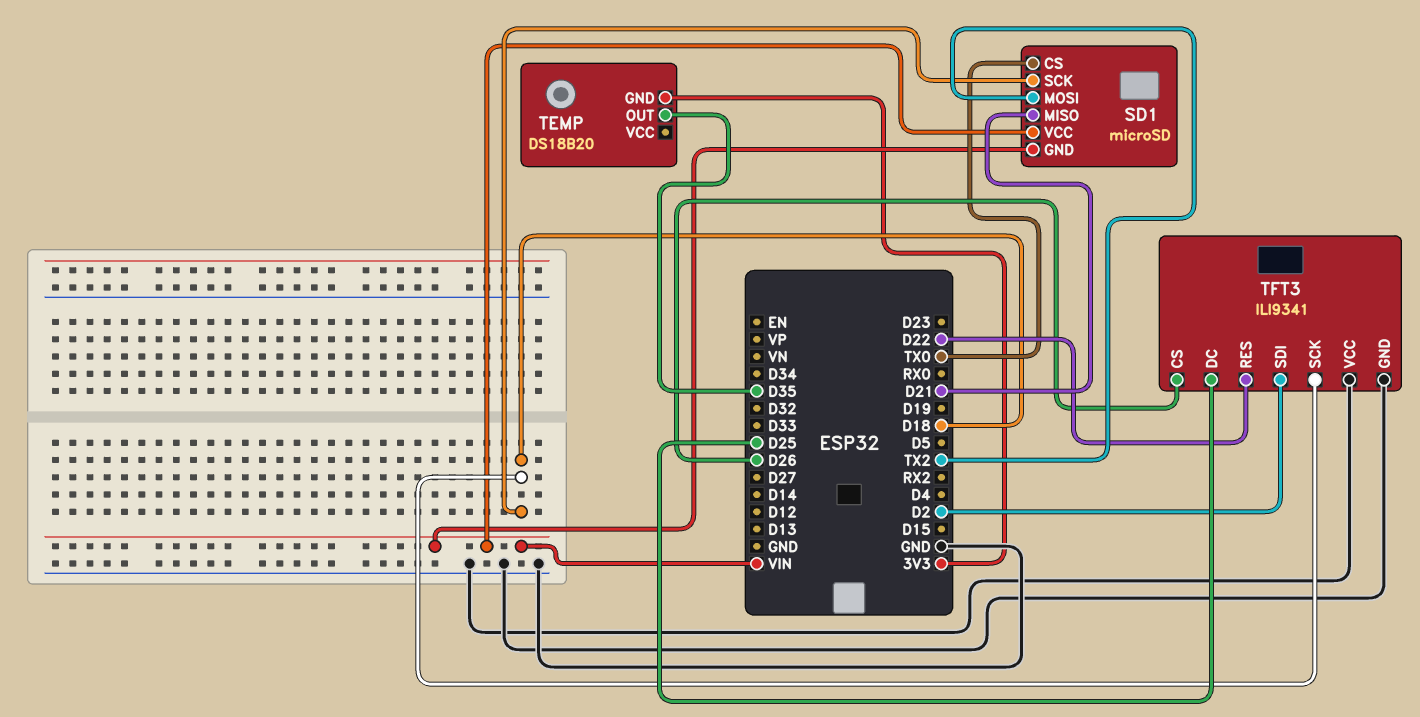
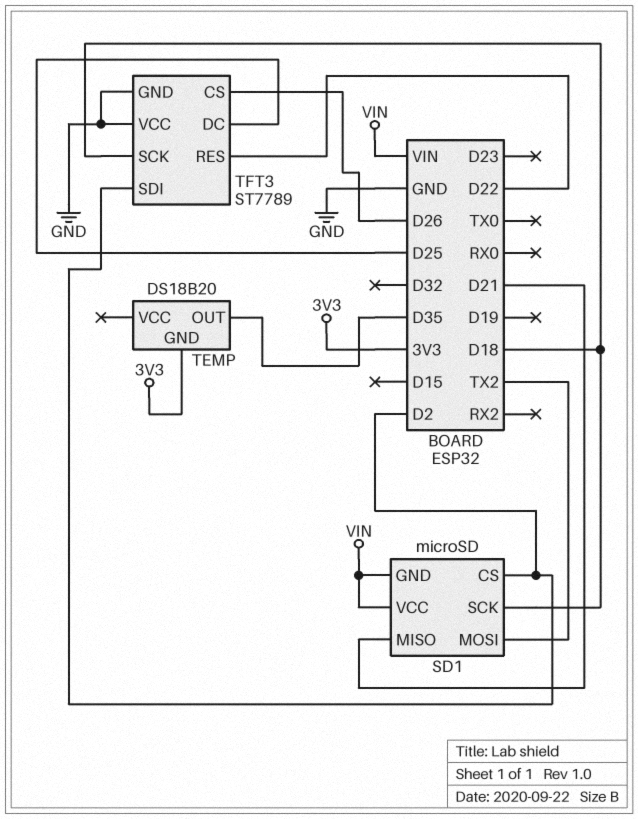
SD1 pin CS: TX0 -> D2
TFT3: ILI9341 -> ST7789

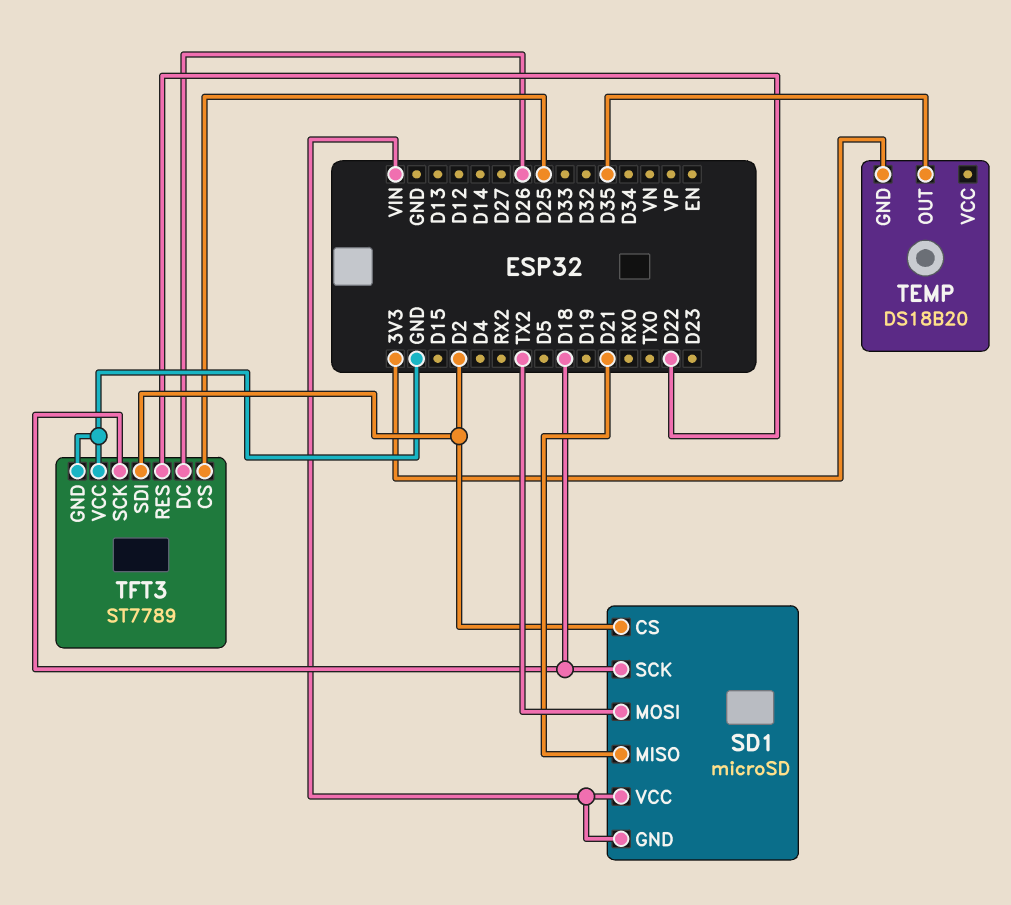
TFT3 pin CS: D26 -> D25
TFT3 pin DC: D25 -> D26

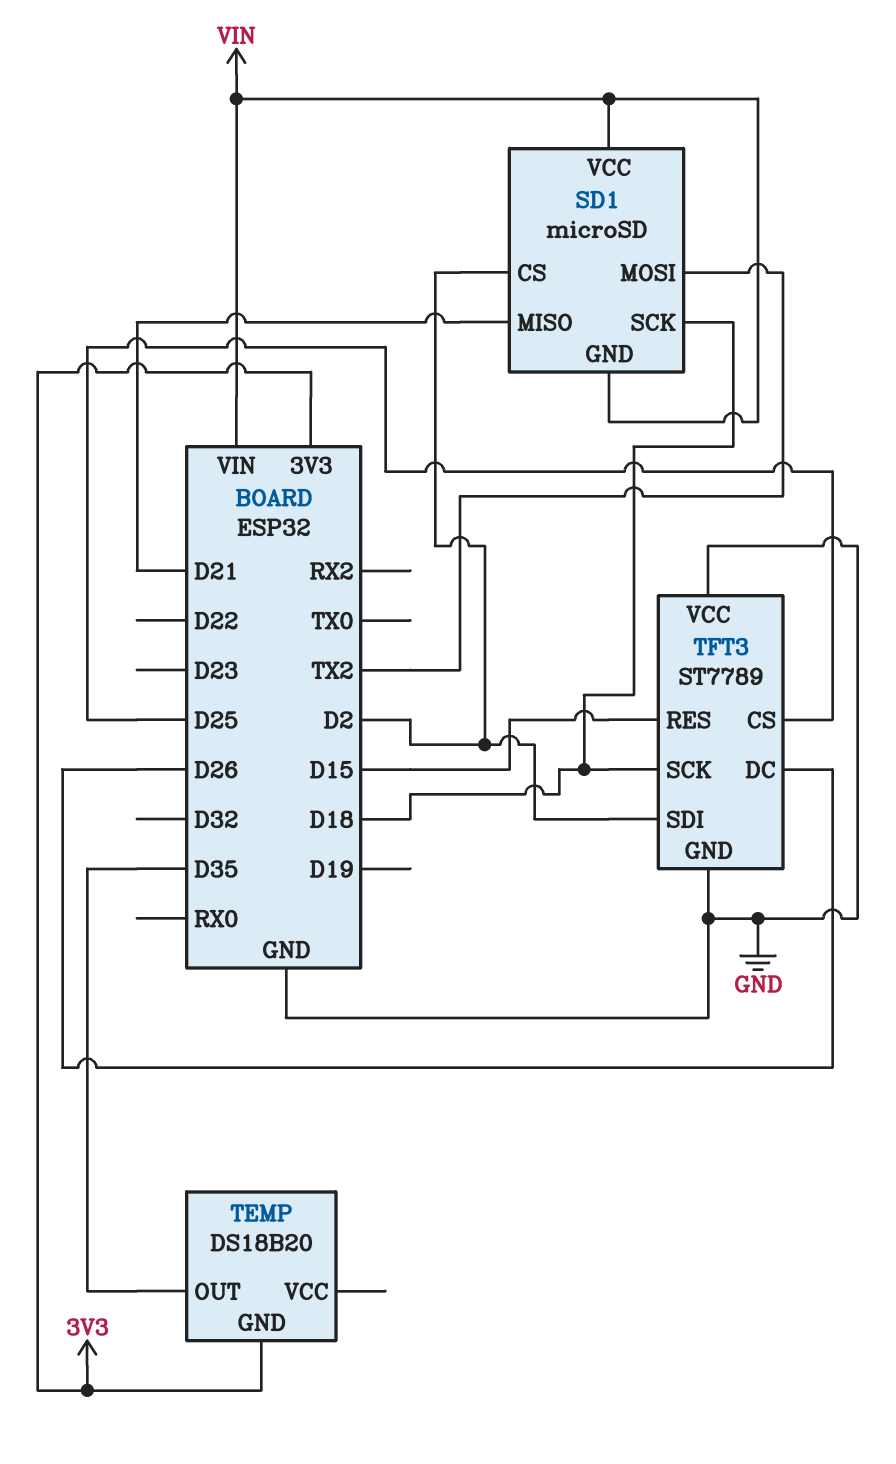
TFT3 pin RES: D22 -> D15

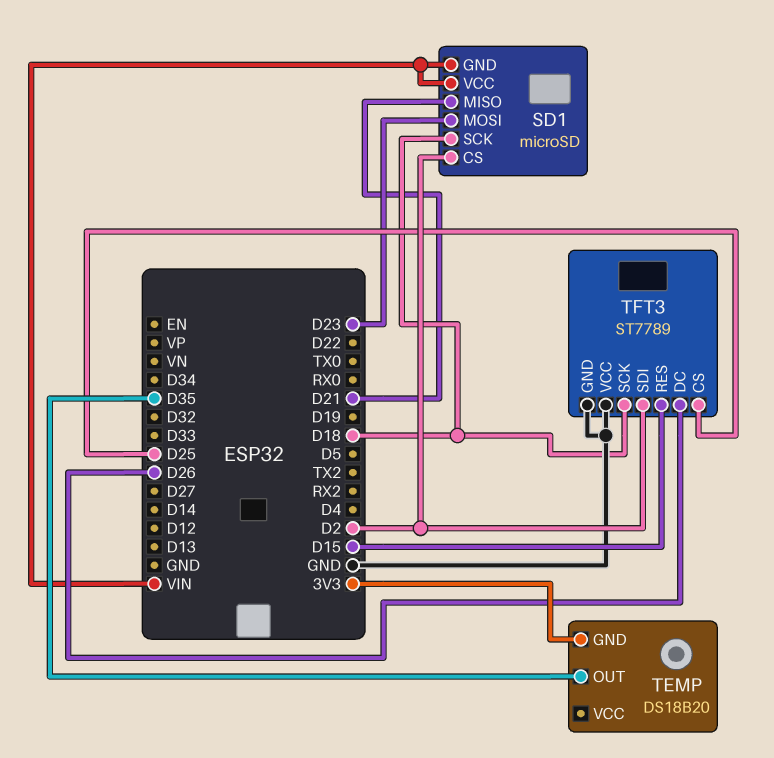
SD1 pin MOSI: TX2 -> D23

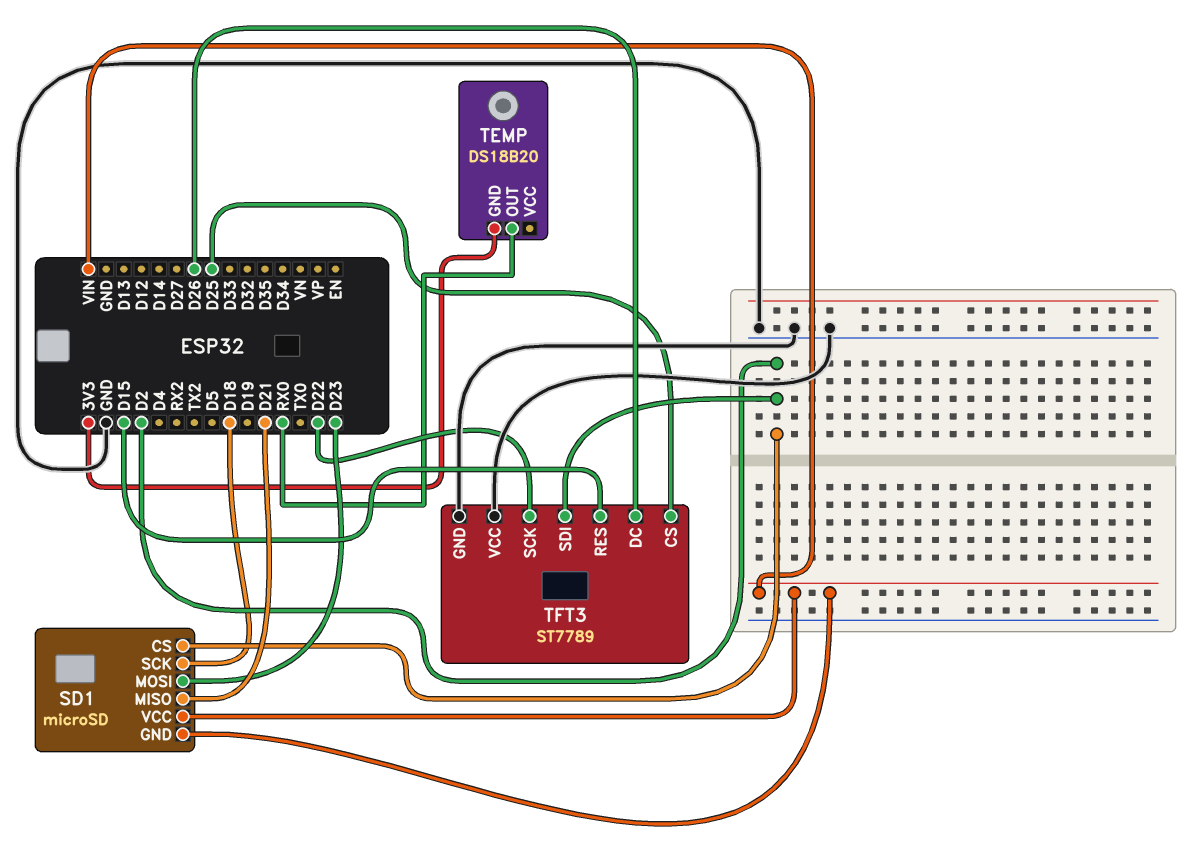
TEMP pin OUT: D35 -> RX0
TFT3 pin SCK: D18 -> D22

